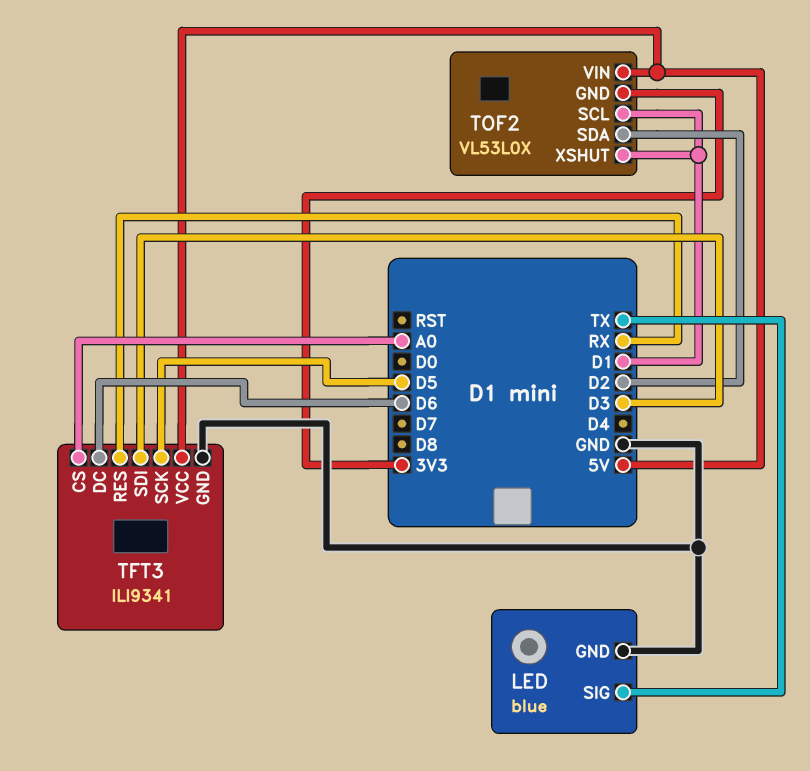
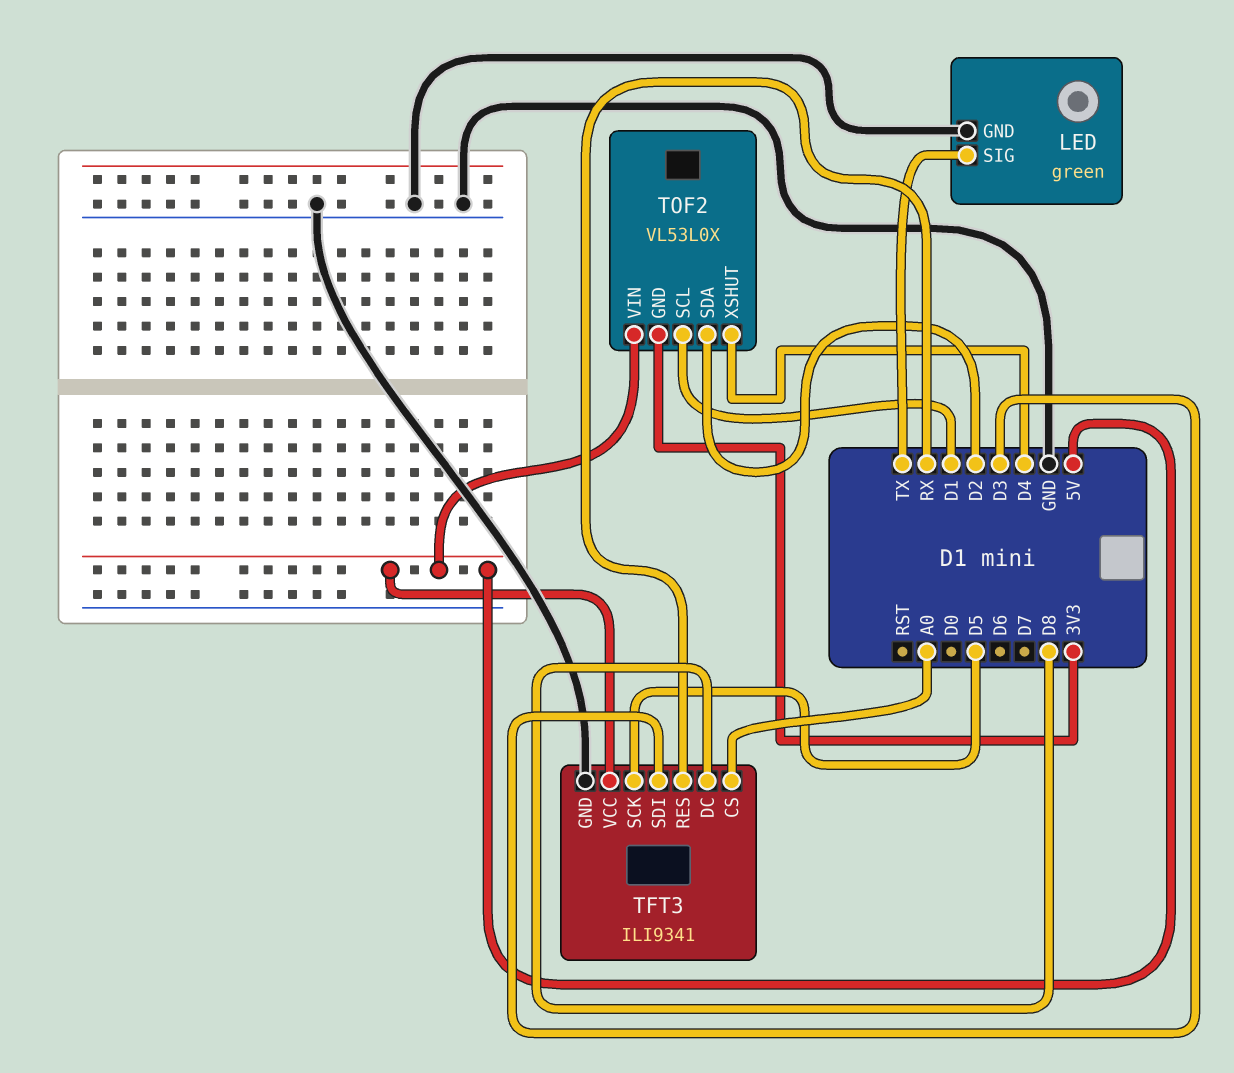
LED: blue -> green
TFT3 pin DC: D6 -> D8
TOF2 pin XSHUT: D1 -> D4

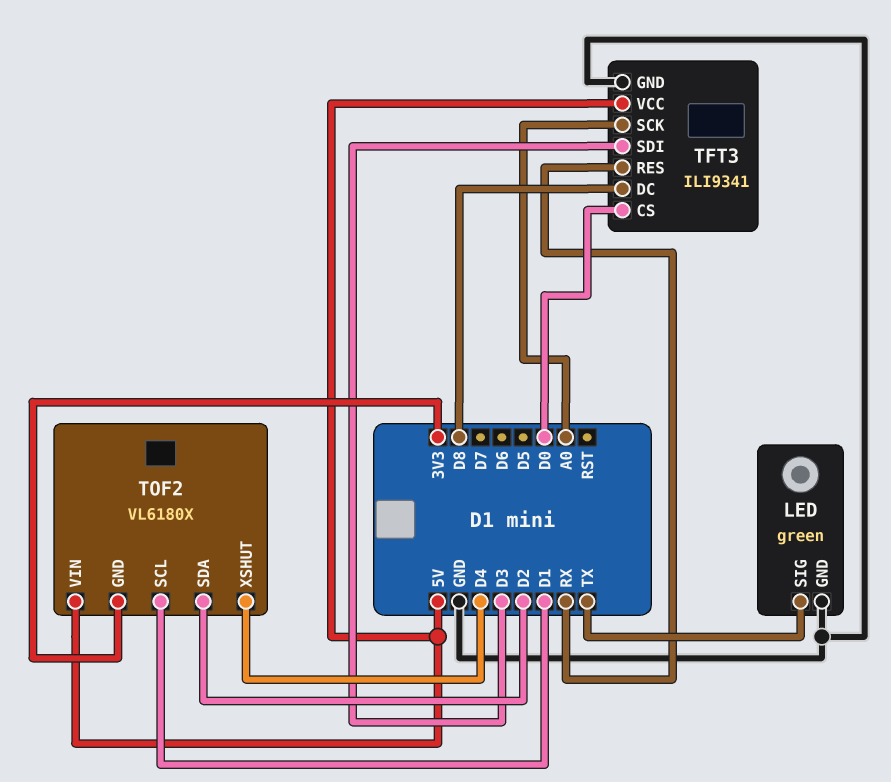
TFT3 pin CS: A0 -> D0
TFT3 pin SCK: D5 -> A0
TOF2: VL53L0X -> VL6180X

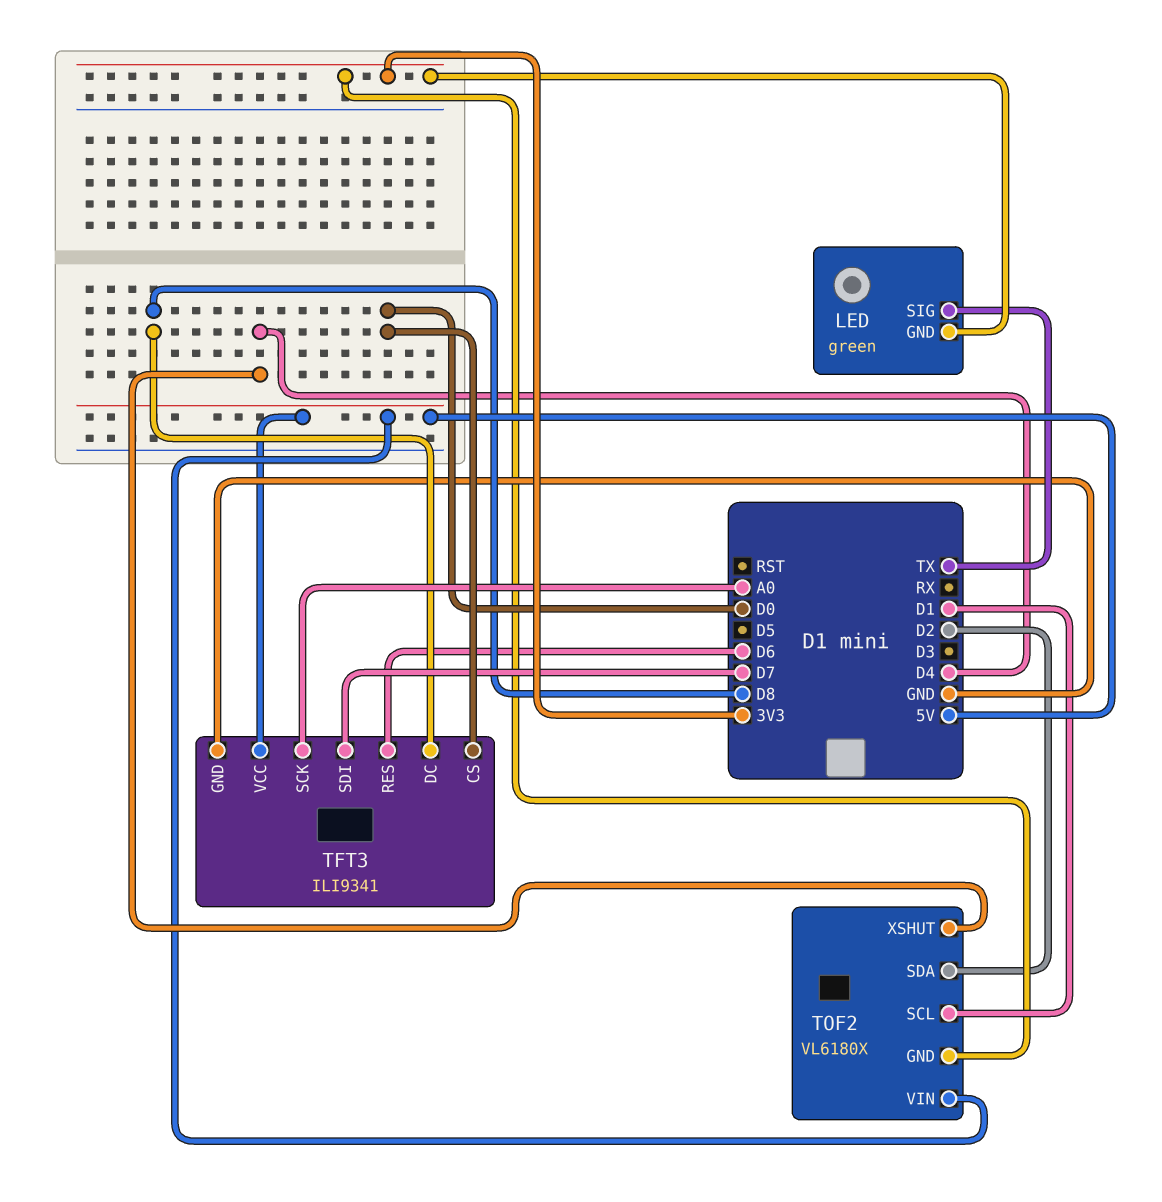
LED pin GND: GND -> 3V3
TFT3 pin RES: RX -> D6
TFT3 pin SDI: D3 -> D7

